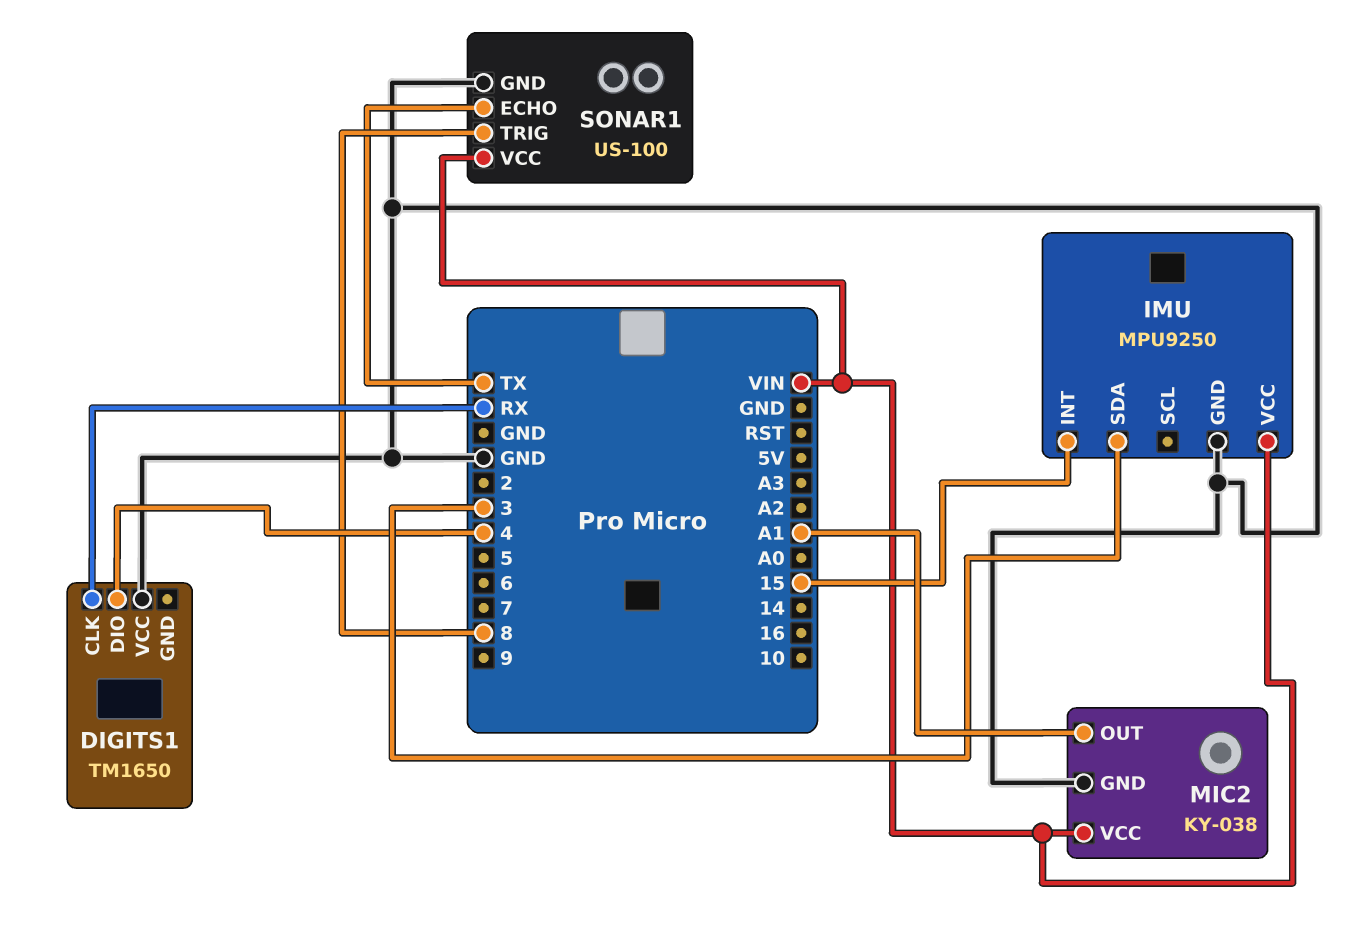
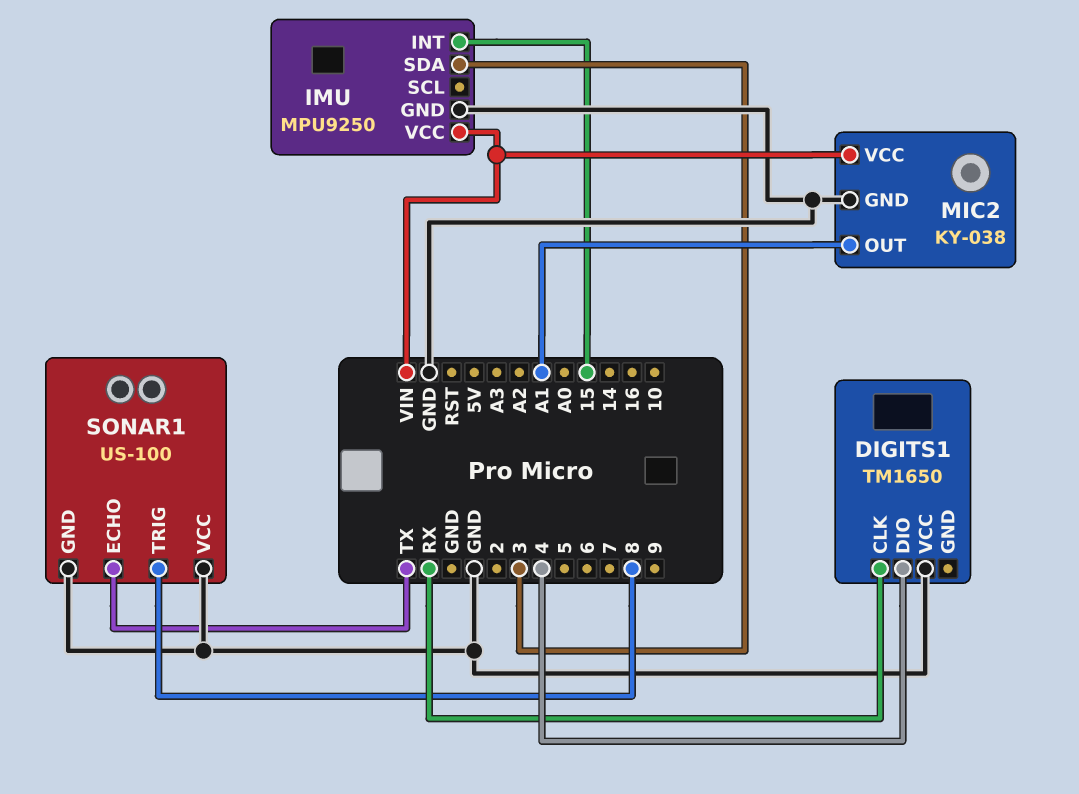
SONAR1 pin VCC: VIN -> GND

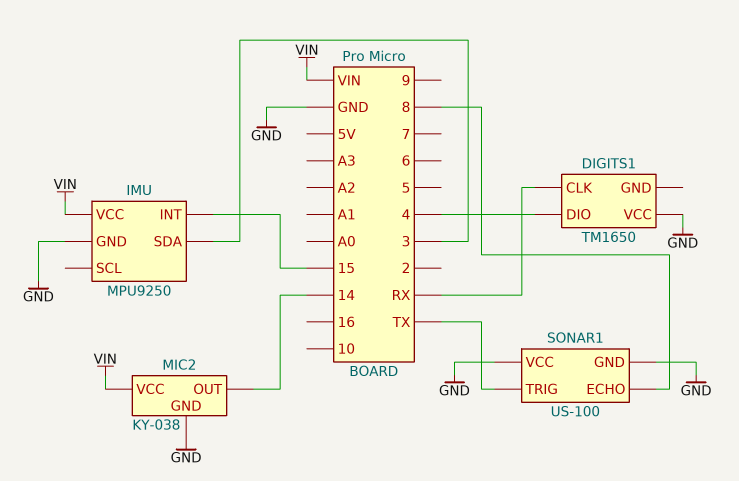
MIC2 pin OUT: A1 -> 14
SONAR1 pin ECHO: TX -> 8
SONAR1 pin TRIG: 8 -> TX

